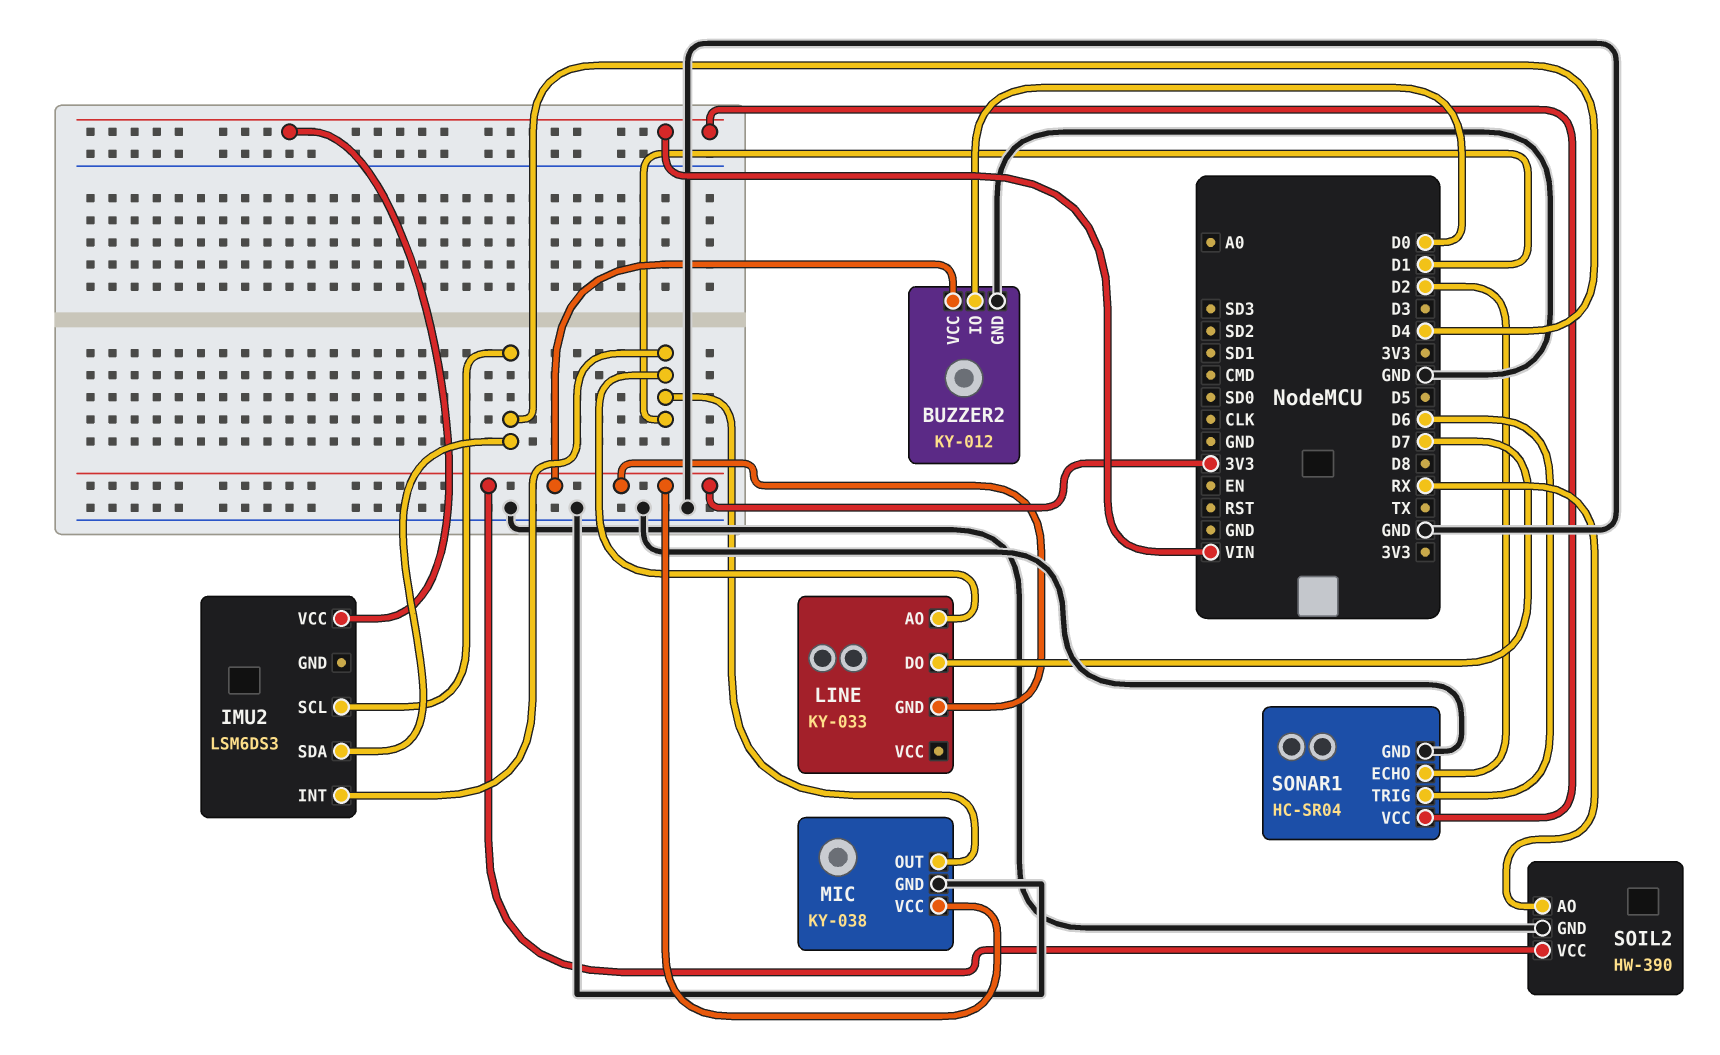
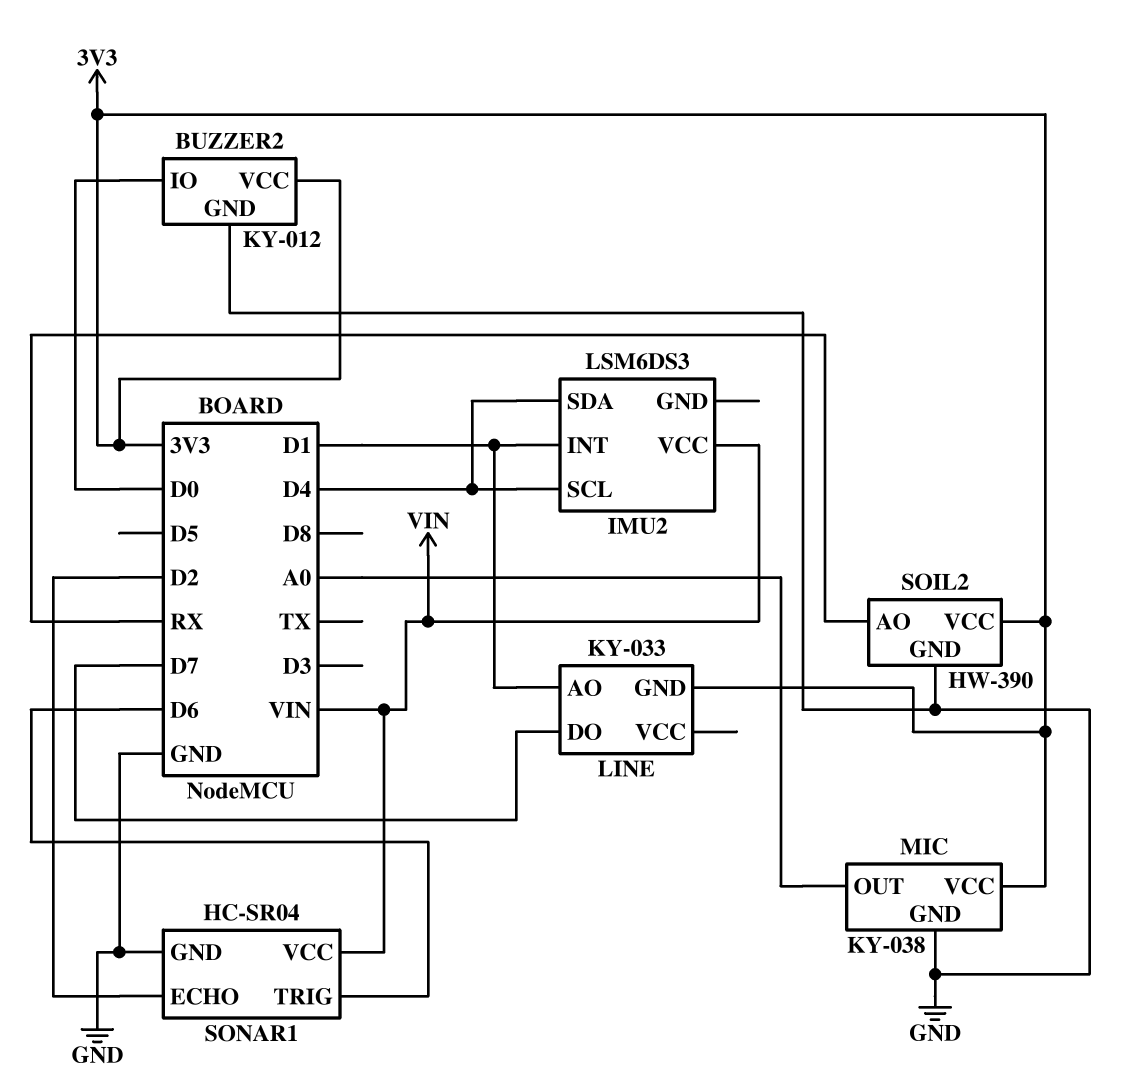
MIC pin OUT: D1 -> A0

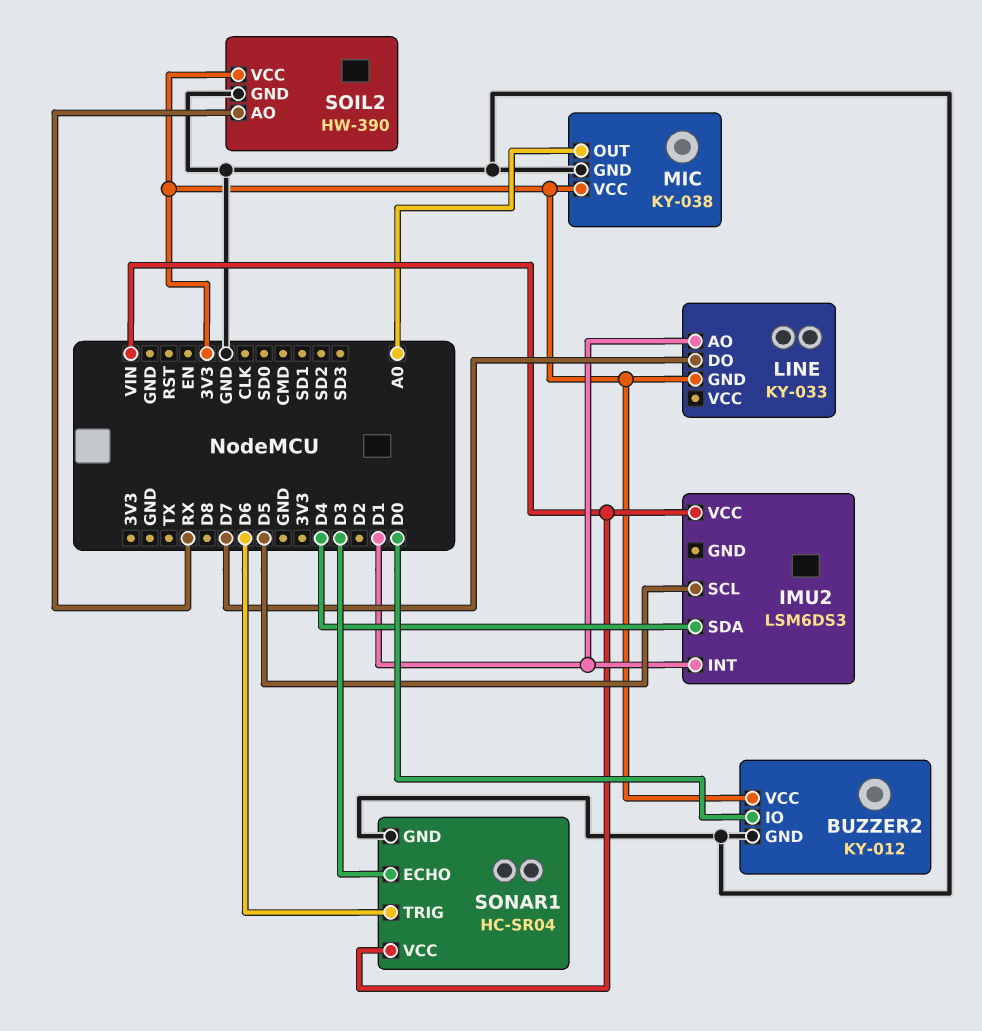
IMU2 pin SCL: D4 -> D5
SONAR1 pin ECHO: D2 -> D3

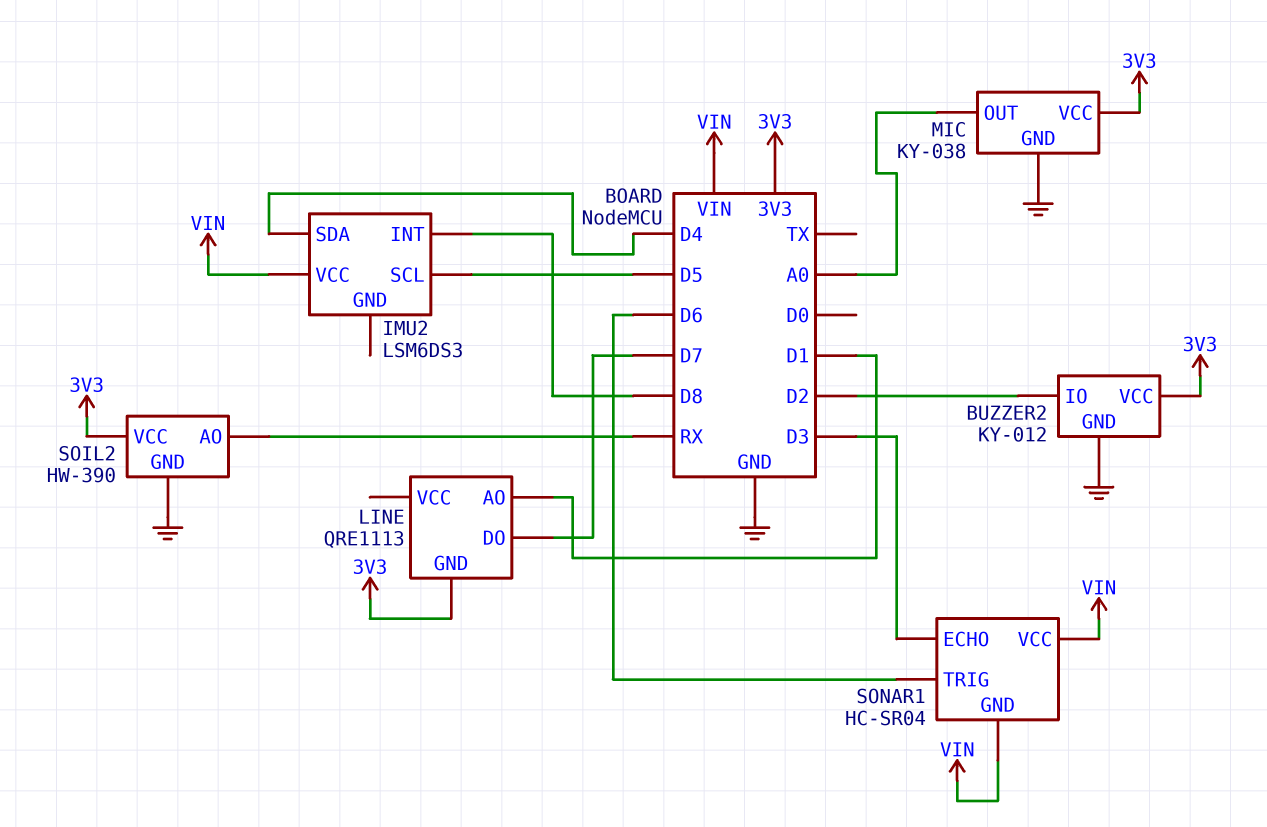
BUZZER2 pin IO: D0 -> D2
IMU2 pin INT: D1 -> D8
LINE: KY-033 -> QRE1113
SONAR1 pin GND: GND -> VIN

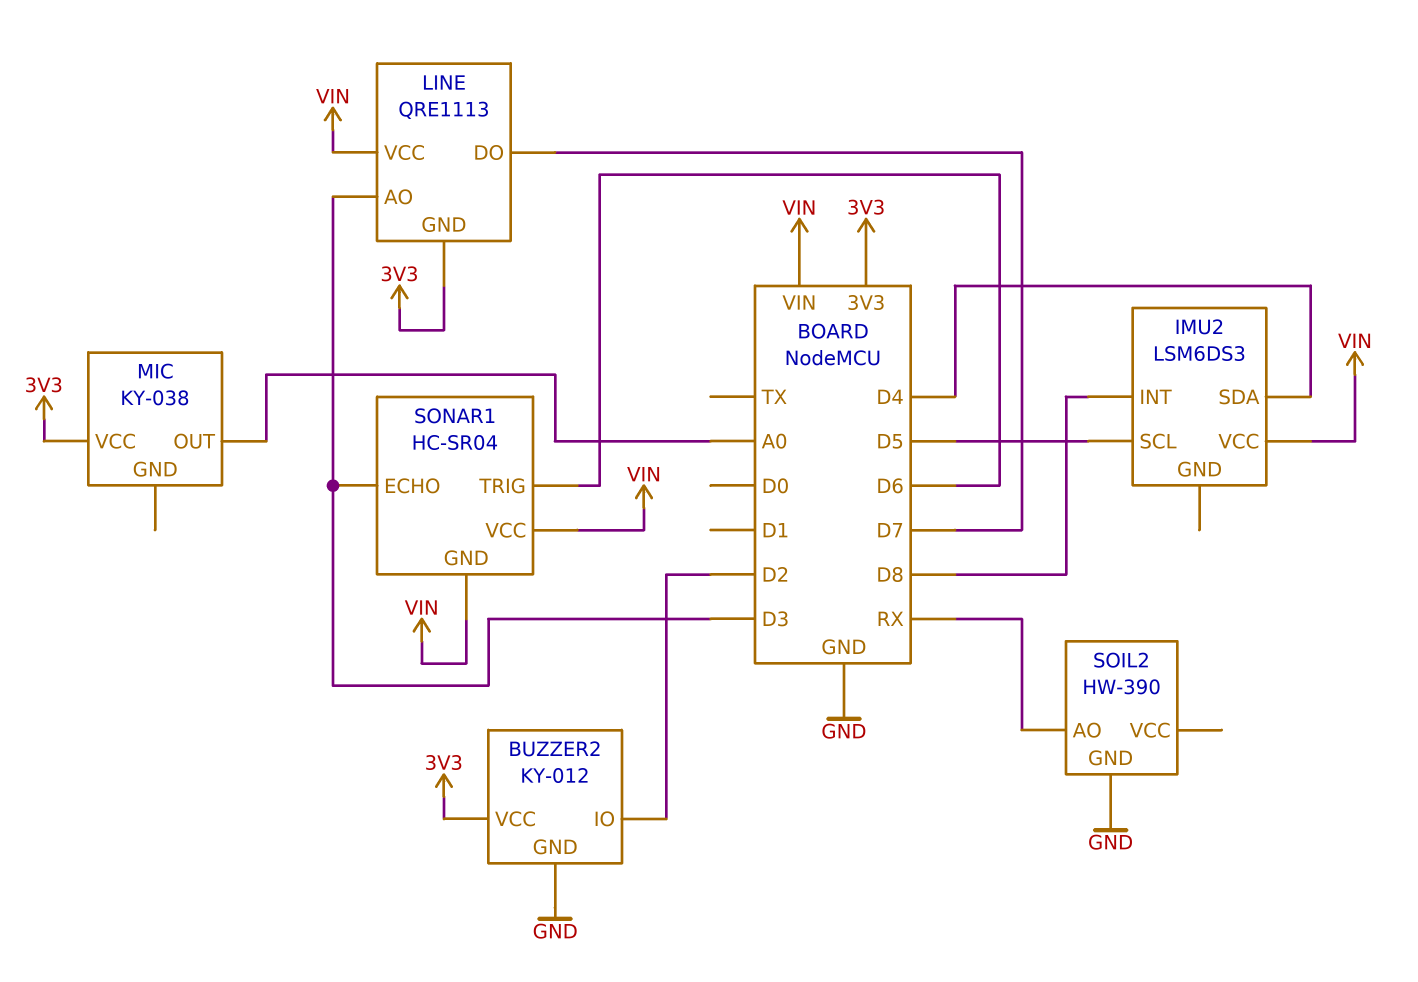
LINE pin AO: D1 -> D3
LINE pin VCC: none -> VIN
MIC pin GND: GND -> none
SOIL2 pin VCC: 3V3 -> none

